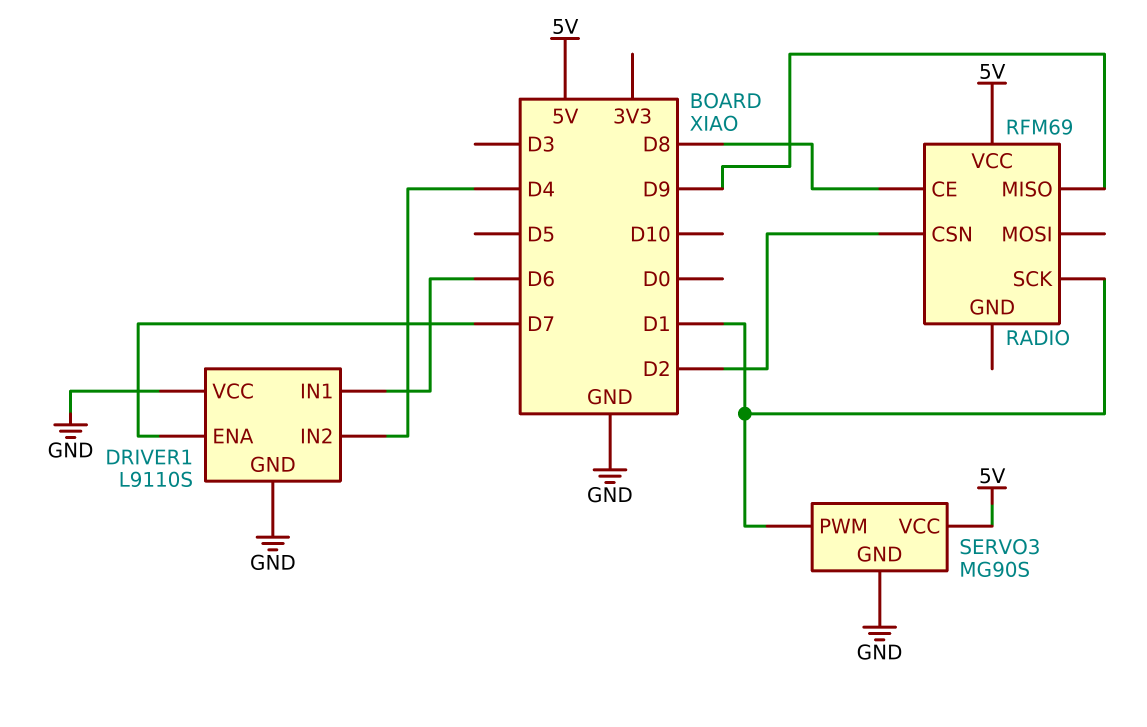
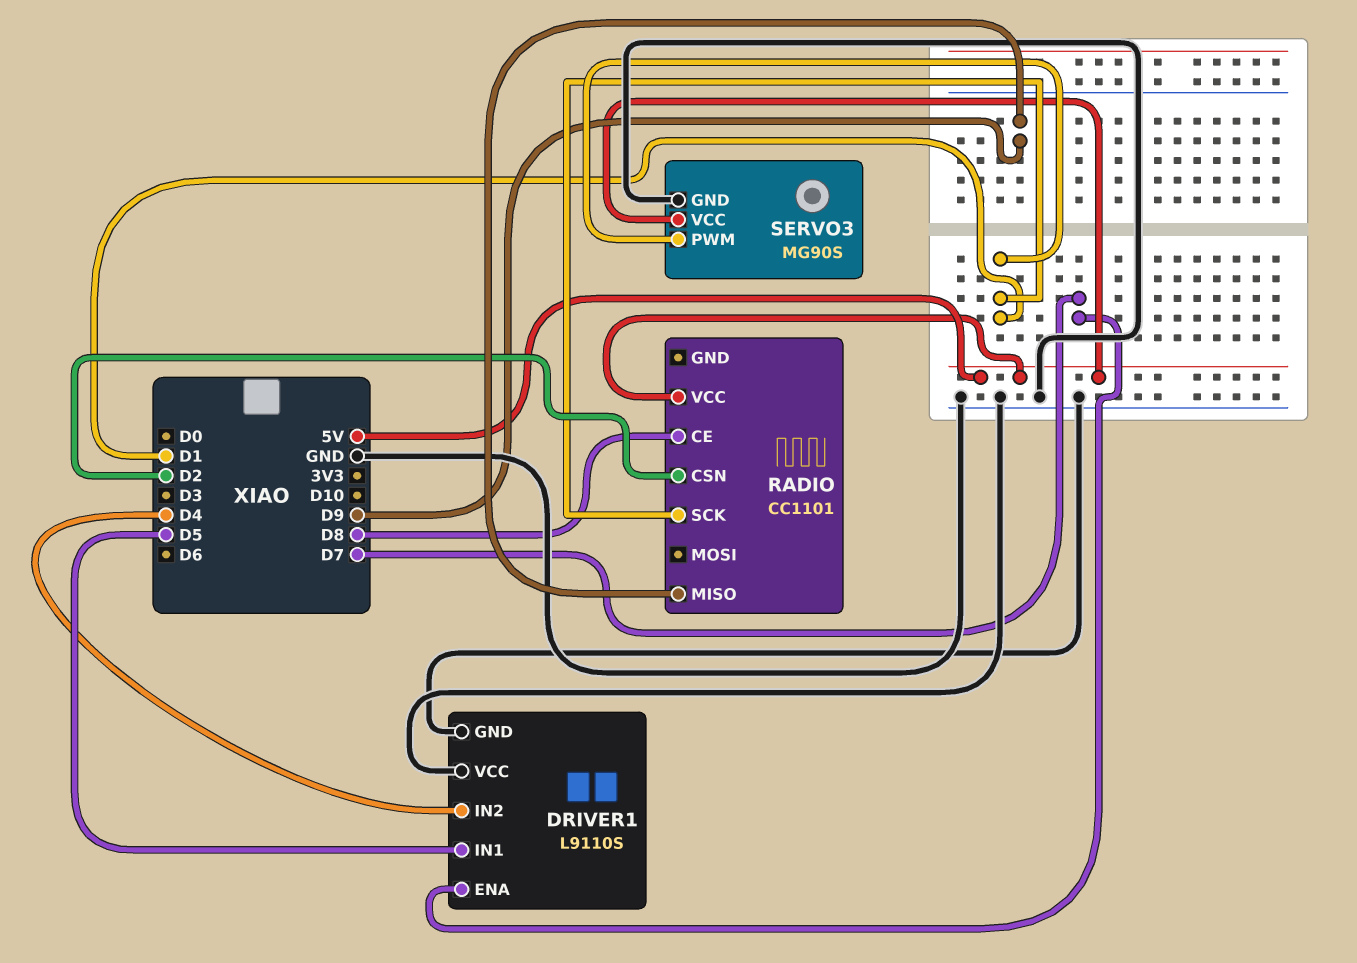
DRIVER1 pin IN1: D6 -> D5
RADIO: RFM69 -> CC1101

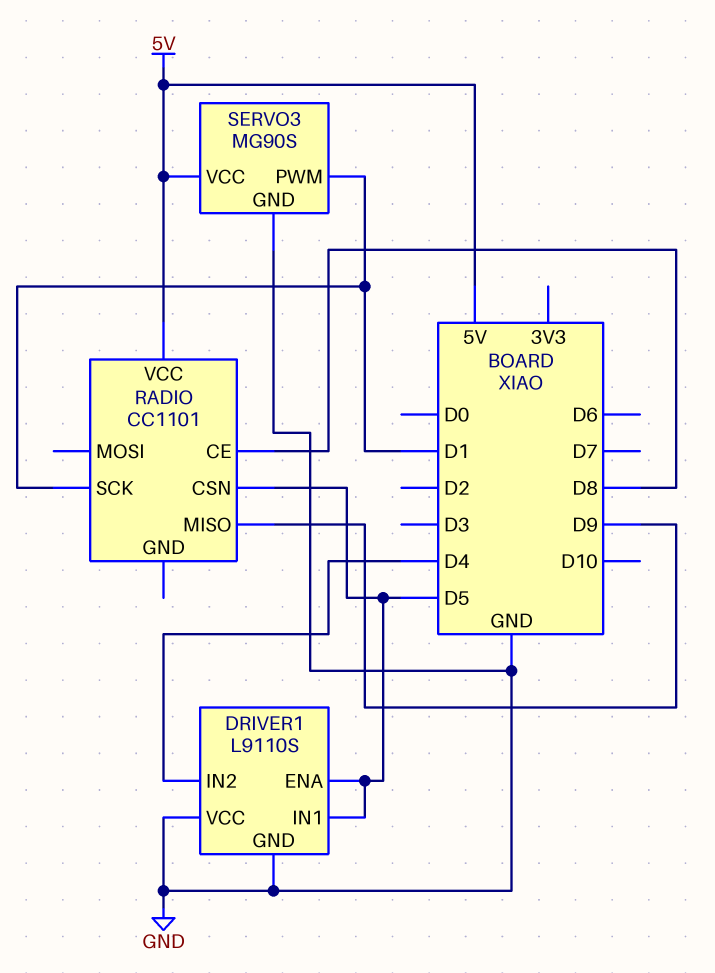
DRIVER1 pin ENA: D7 -> D5
RADIO pin CSN: D2 -> D5

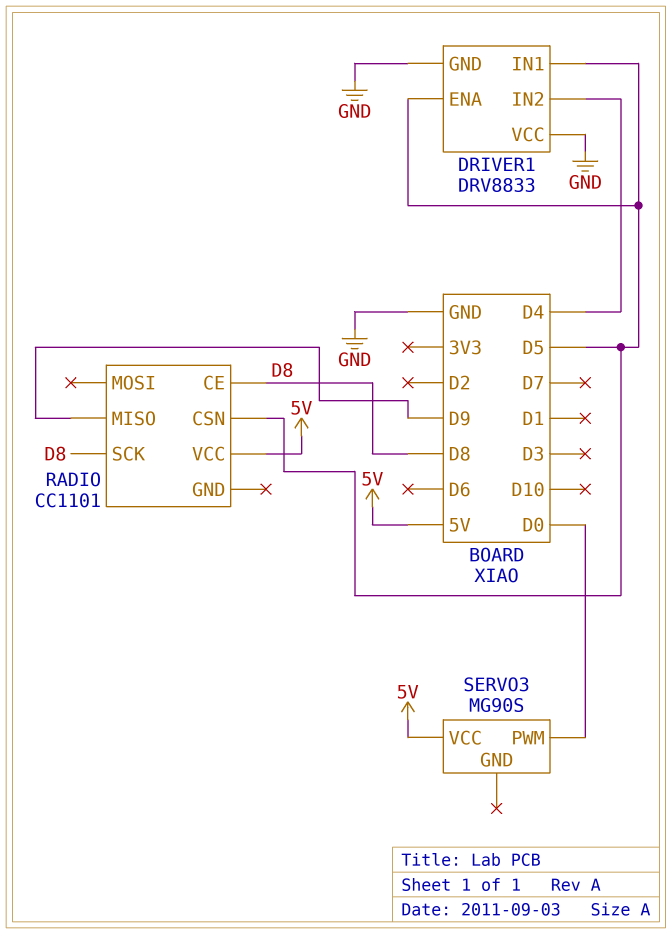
DRIVER1: L9110S -> DRV8833
RADIO pin SCK: D1 -> D8
SERVO3 pin GND: GND -> none
SERVO3 pin PWM: D1 -> D0

